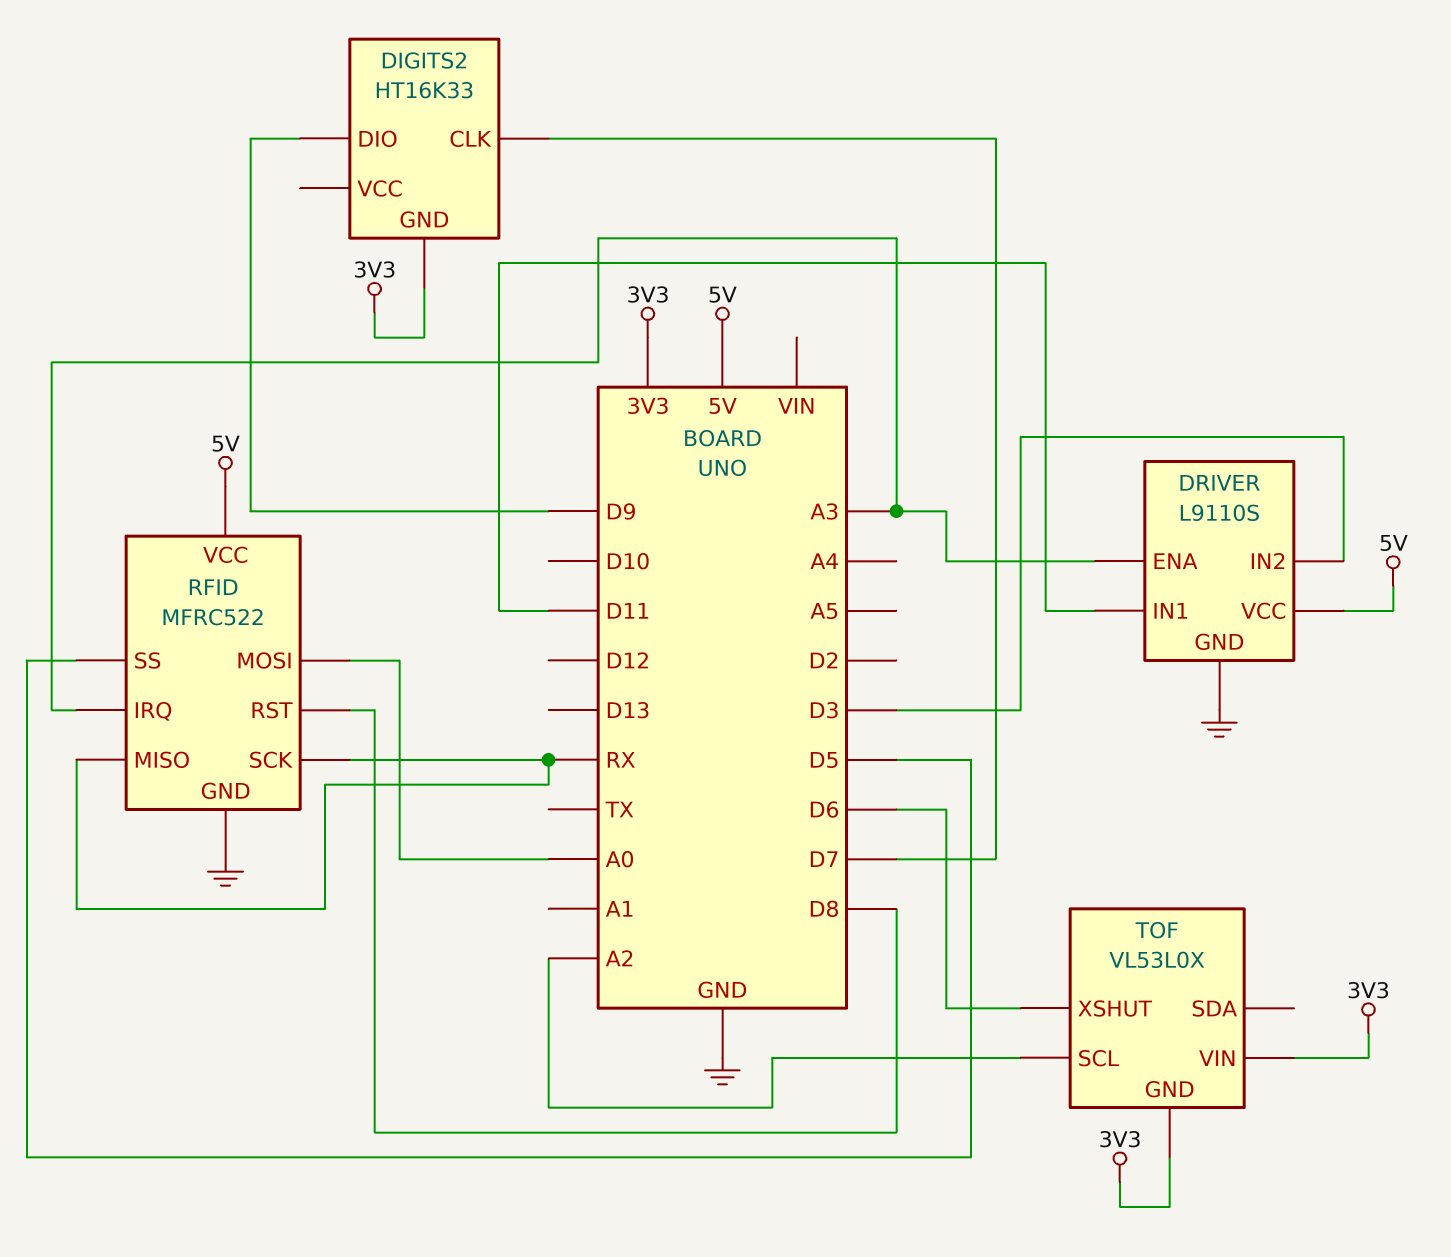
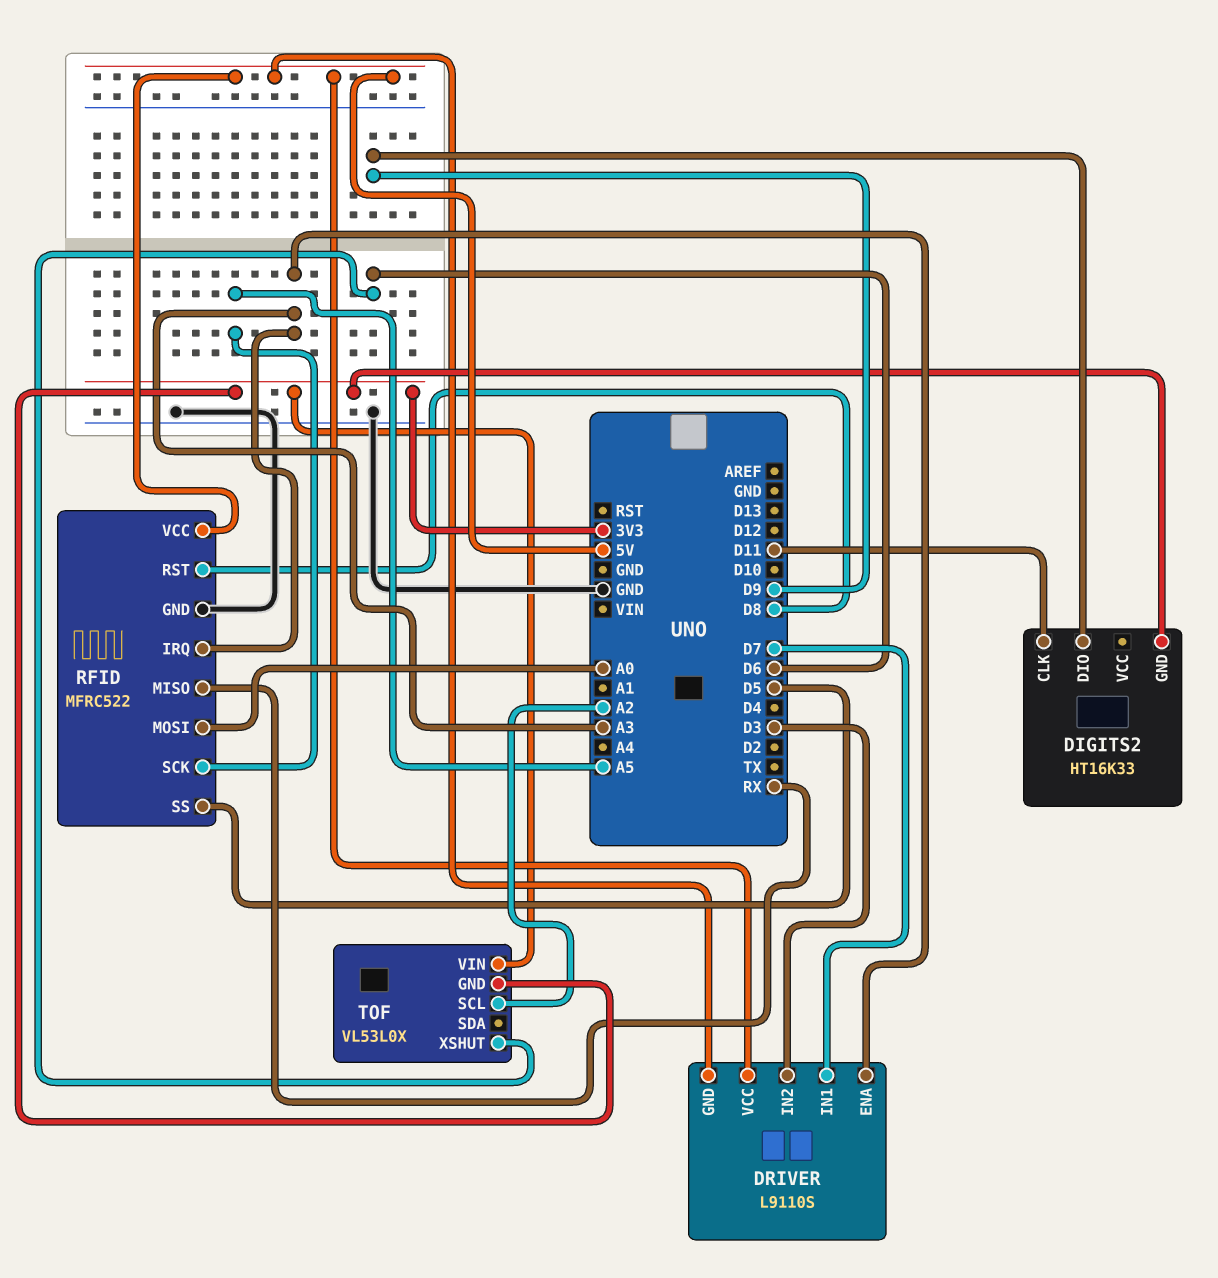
DIGITS2 pin CLK: D7 -> D11
DRIVER pin GND: GND -> 5V
DRIVER pin IN1: D11 -> D7
RFID pin SCK: RX -> A5

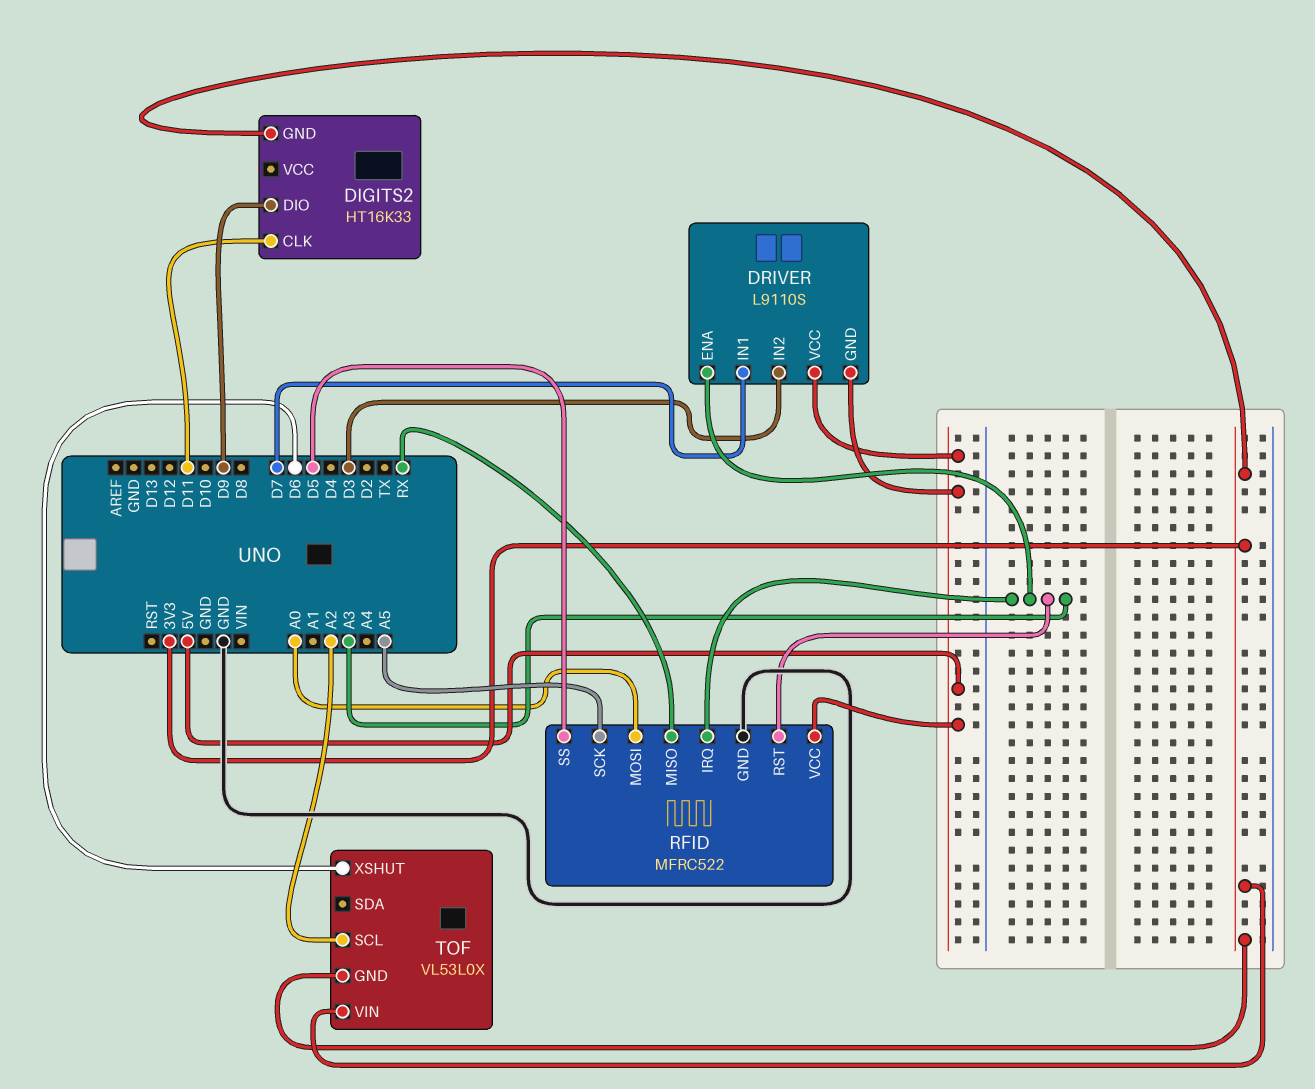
RFID pin RST: D8 -> A3

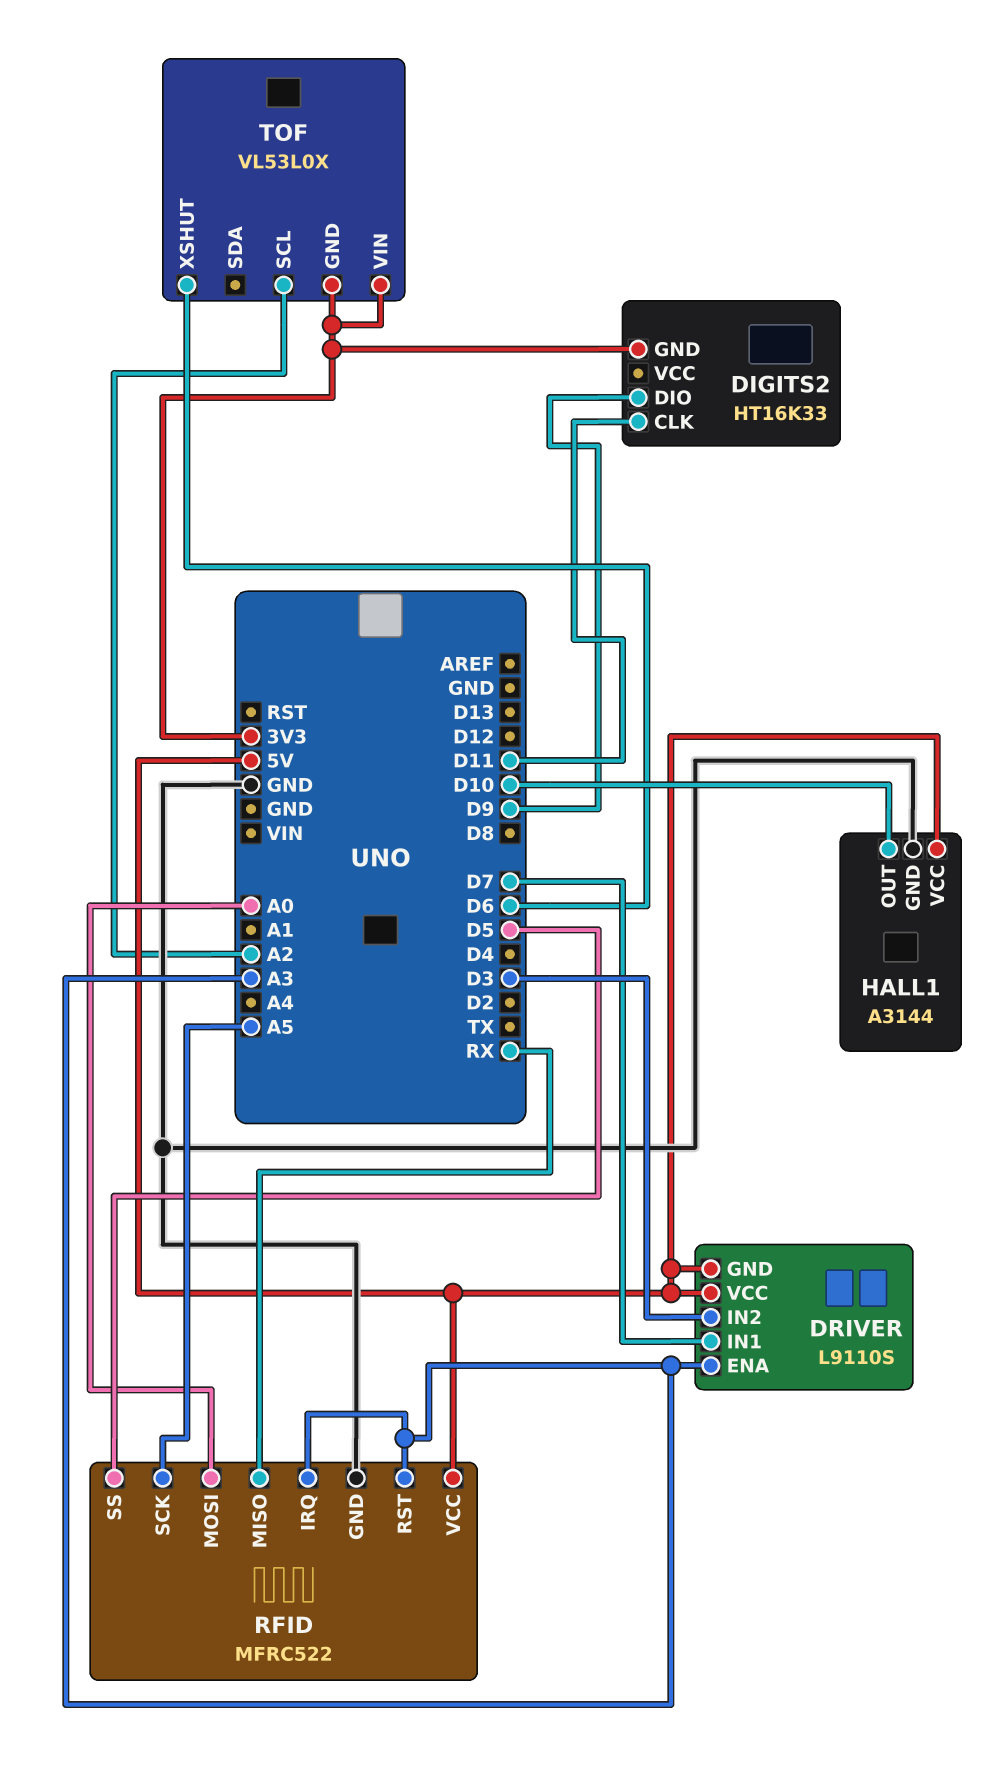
HALL1: none -> A3144
HALL1 pin GND: none -> GND
HALL1 pin OUT: none -> D10
HALL1 pin VCC: none -> 5V

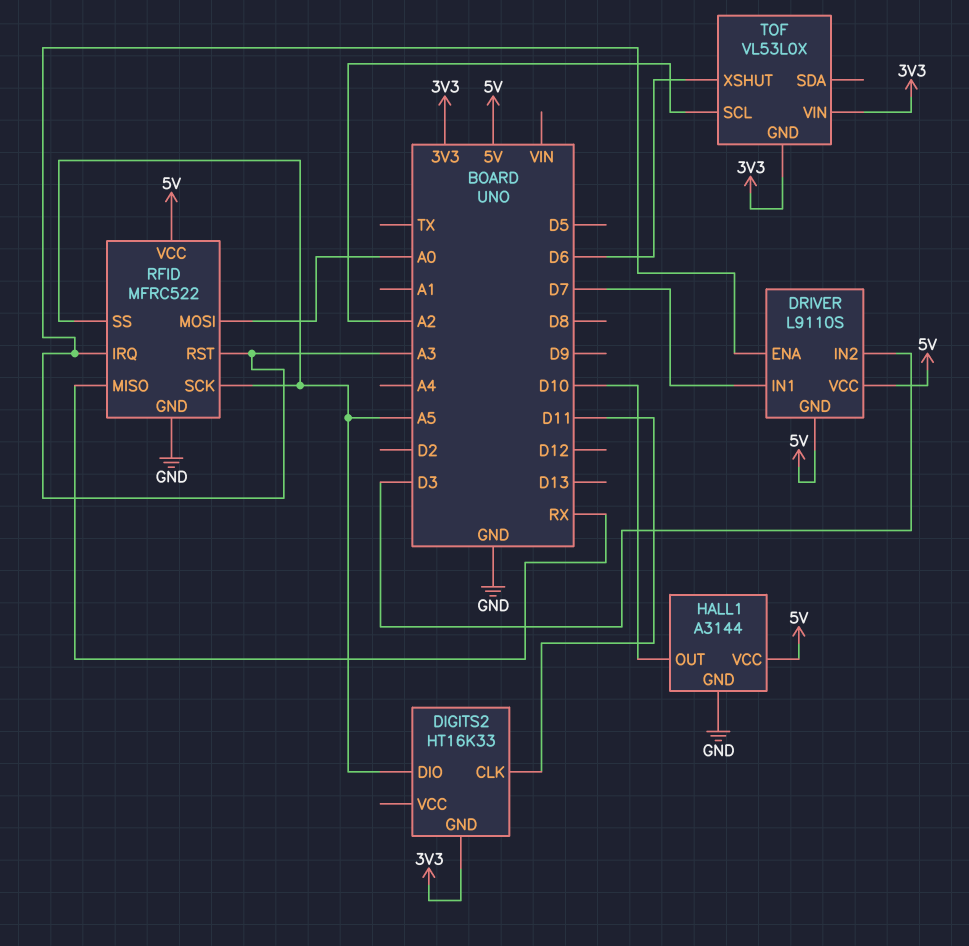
DIGITS2 pin DIO: D9 -> A5
RFID pin SS: D5 -> A5

